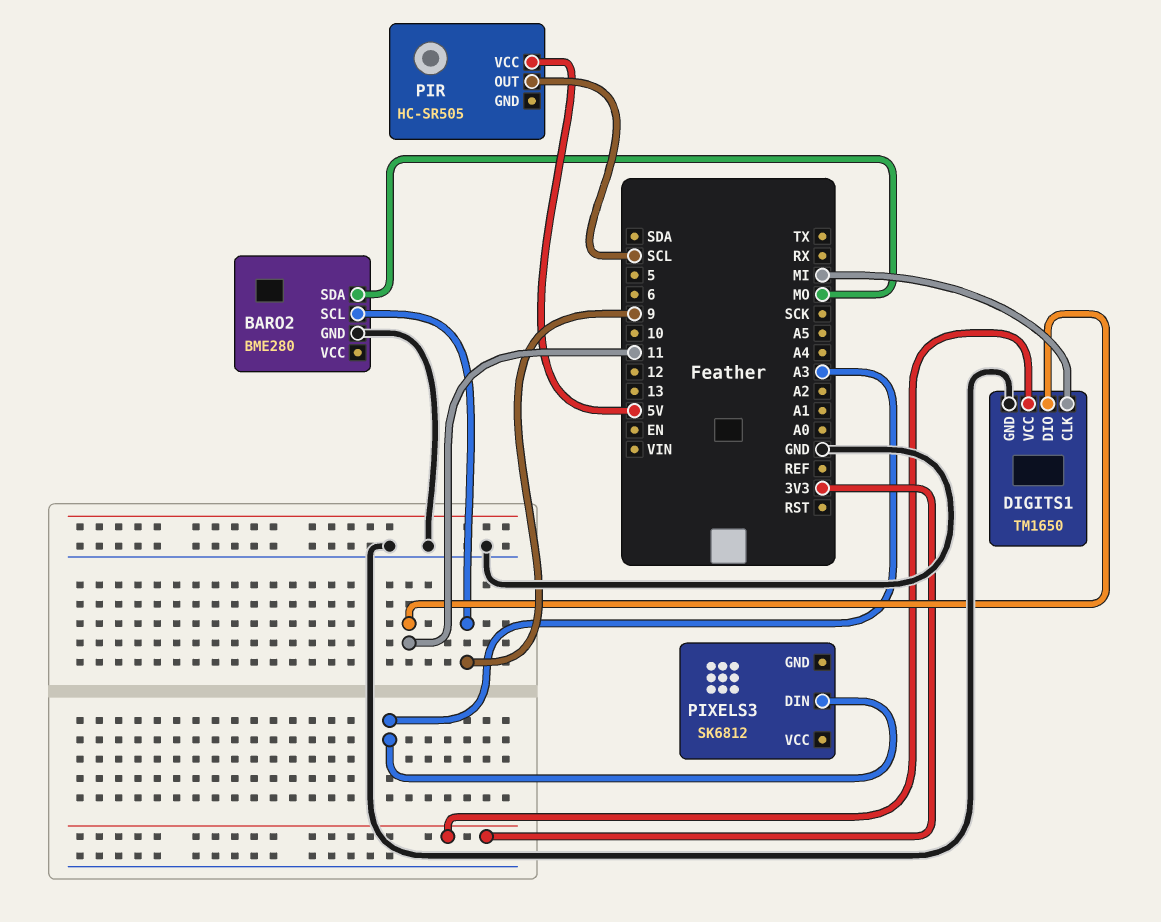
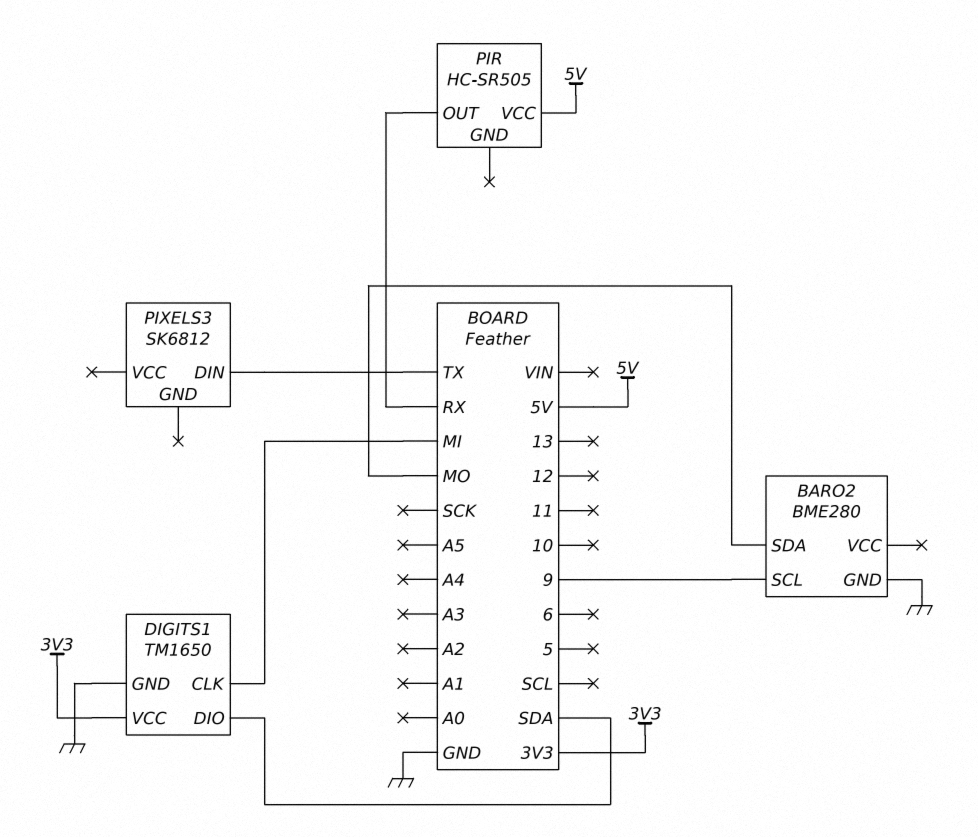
DIGITS1 pin DIO: 11 -> SDA
PIR pin OUT: SCL -> RX
PIXELS3 pin DIN: A3 -> TX

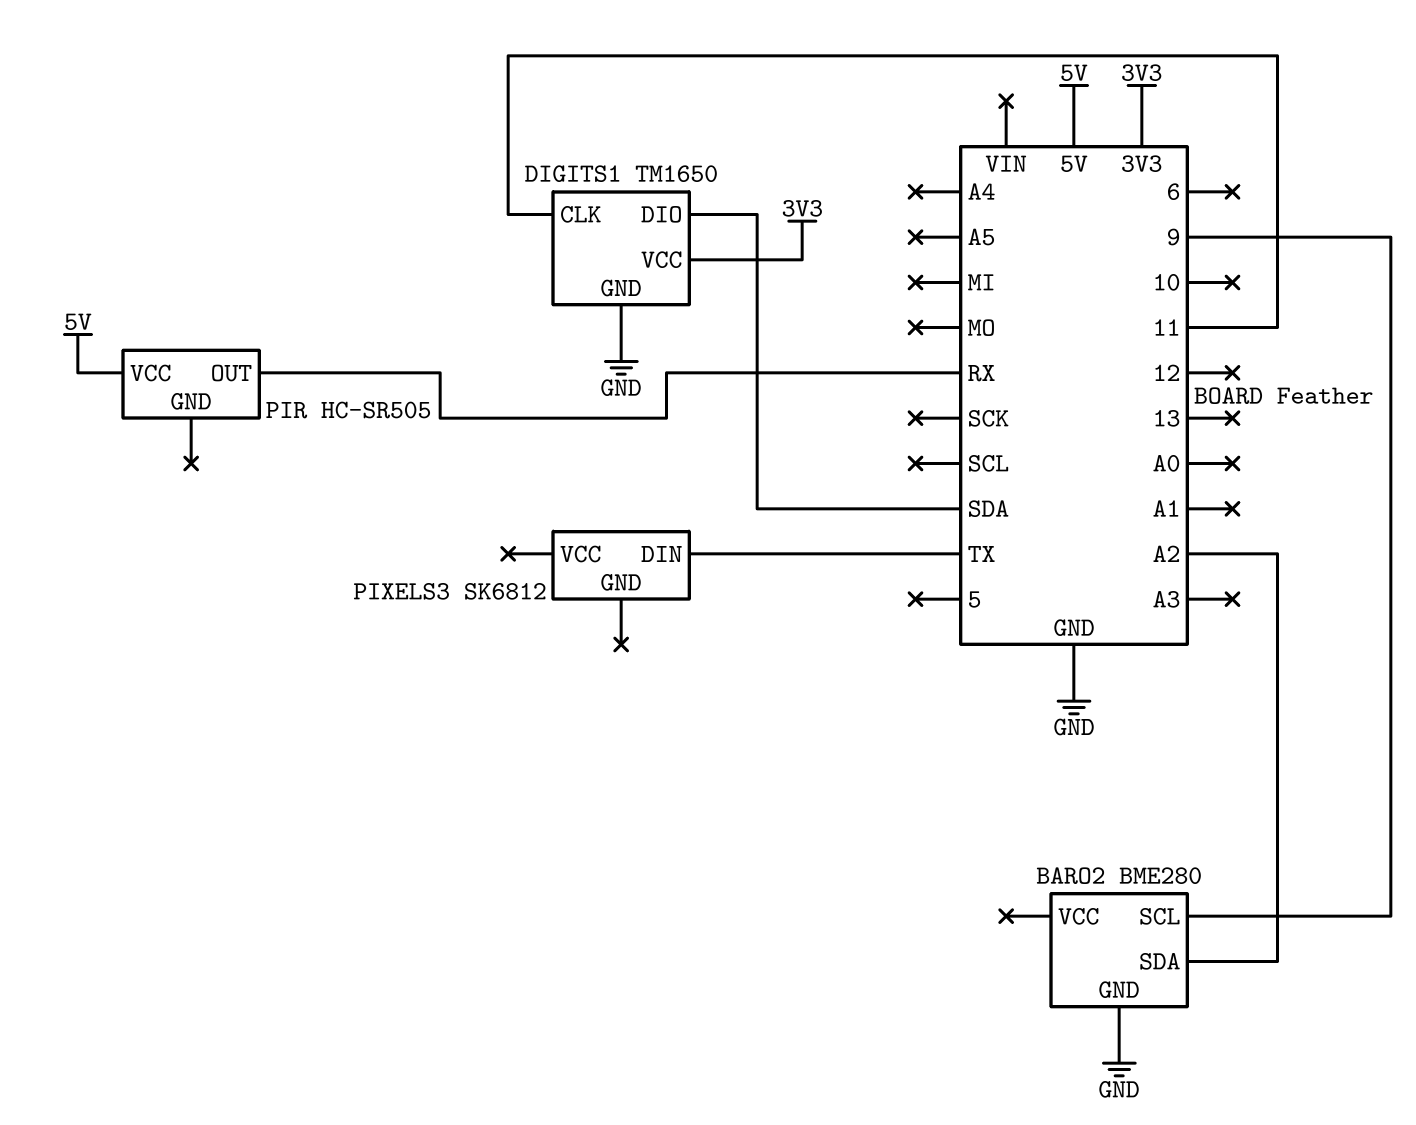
BARO2 pin SDA: MO -> A2
DIGITS1 pin CLK: MI -> 11

